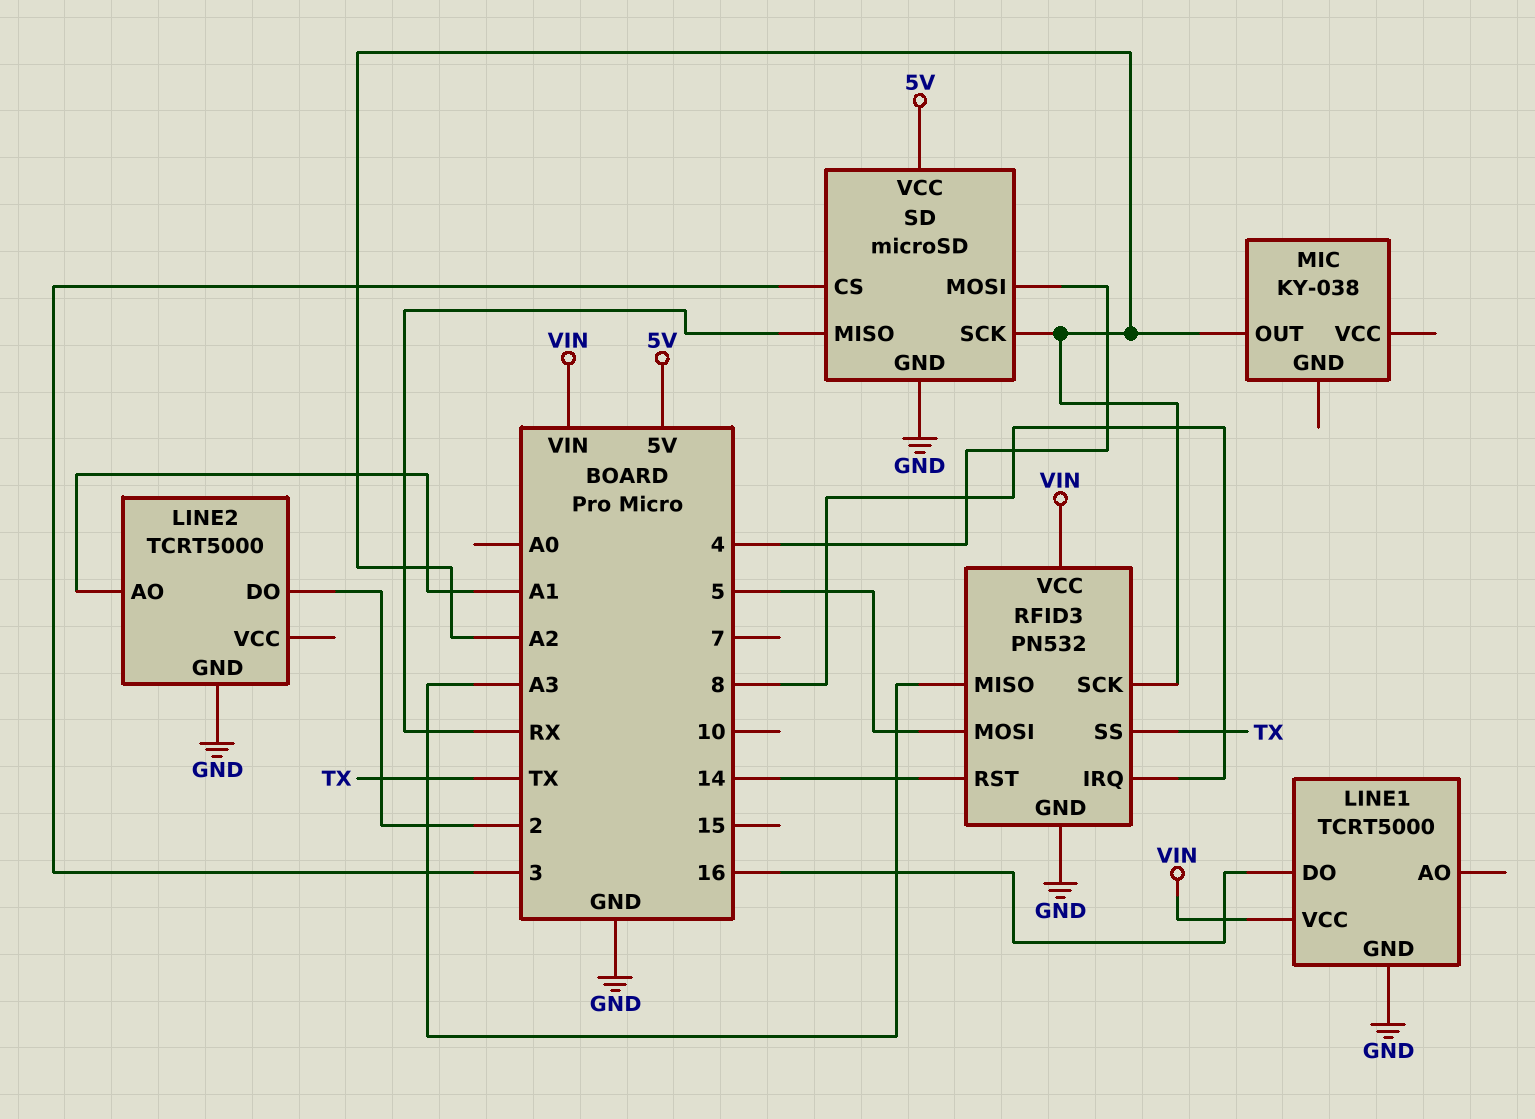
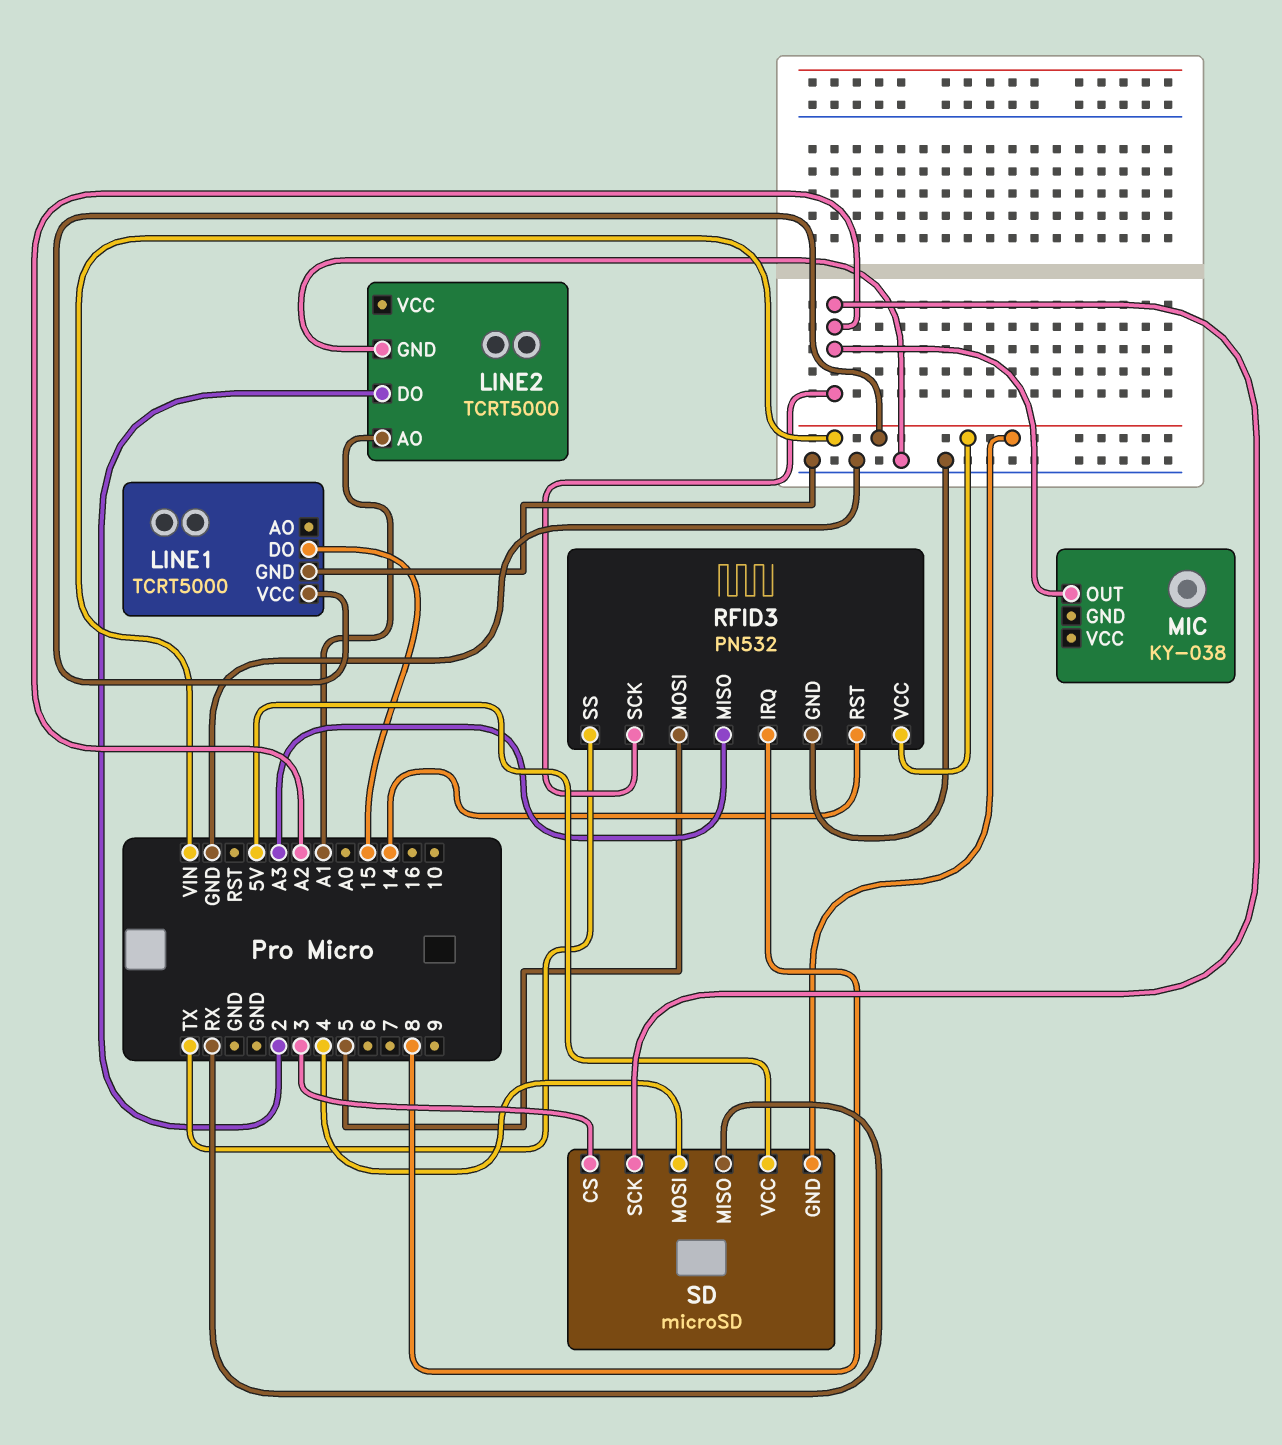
LINE1 pin DO: 16 -> 15
SD pin GND: GND -> VIN

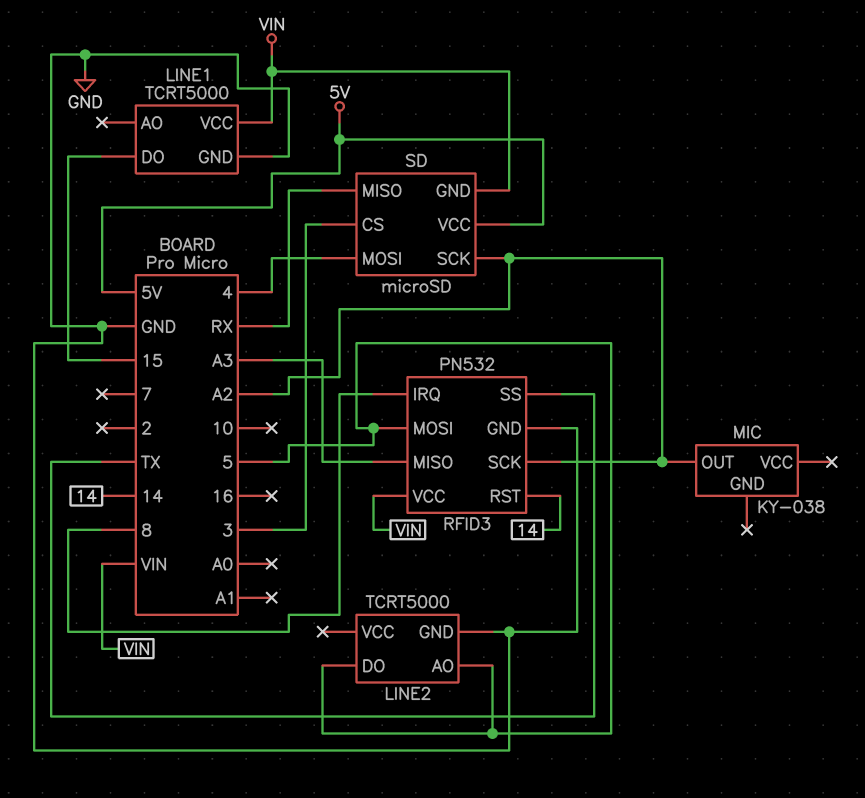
LINE2 pin AO: A1 -> 5
LINE2 pin DO: 2 -> 5

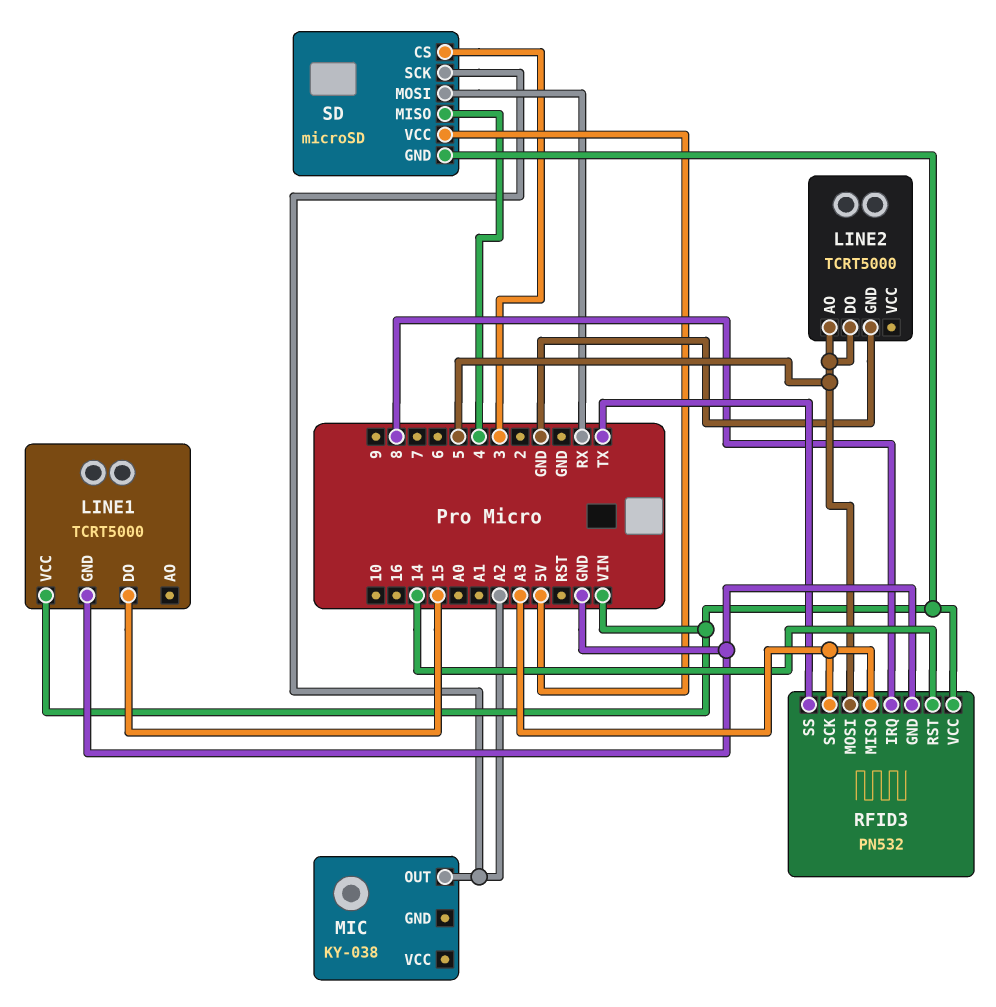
RFID3 pin SCK: A2 -> A3
SD pin MISO: RX -> 4
SD pin MOSI: 4 -> RX

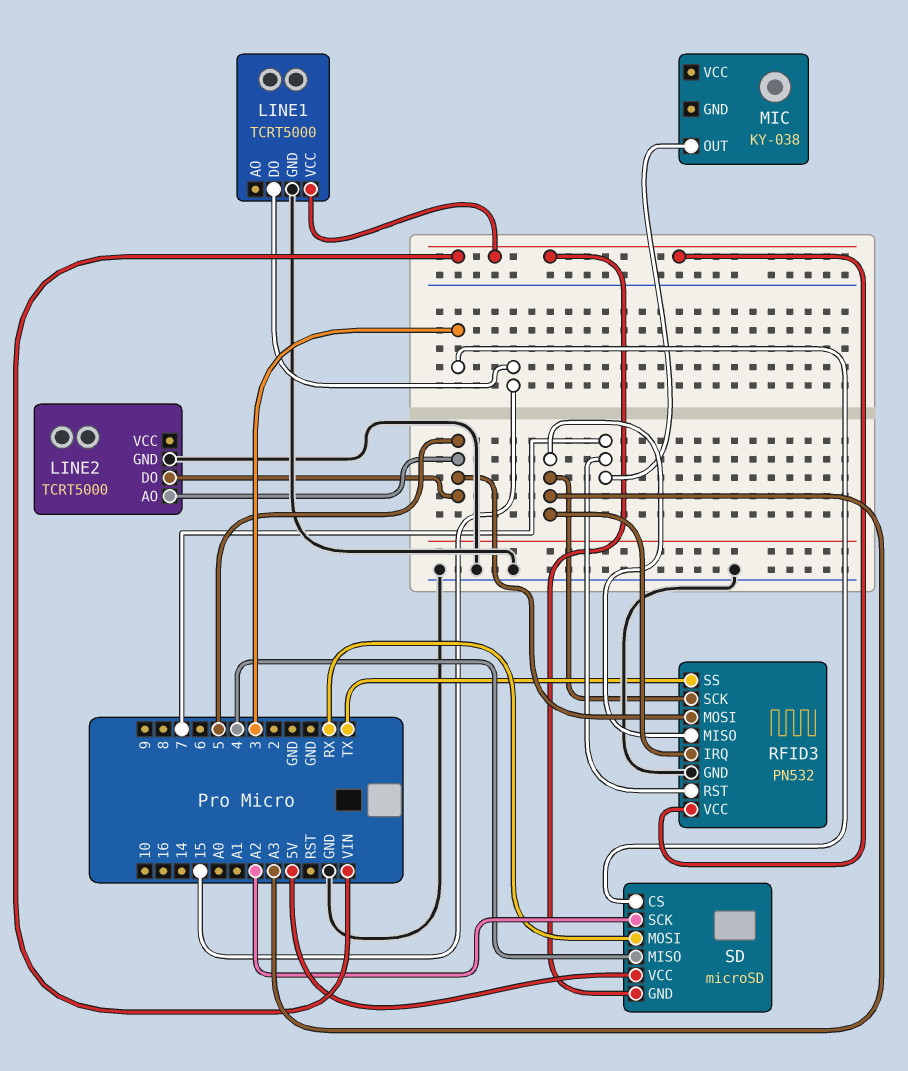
MIC pin OUT: A2 -> 7
RFID3 pin IRQ: 8 -> A3
RFID3 pin RST: 14 -> 7

